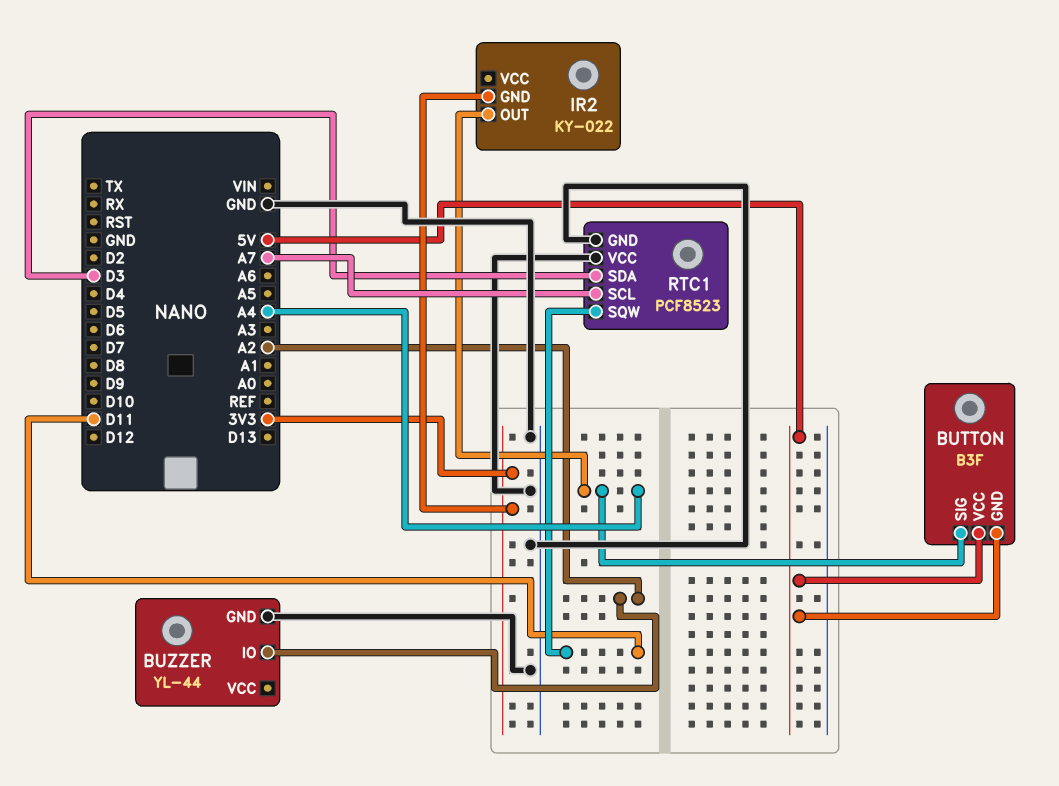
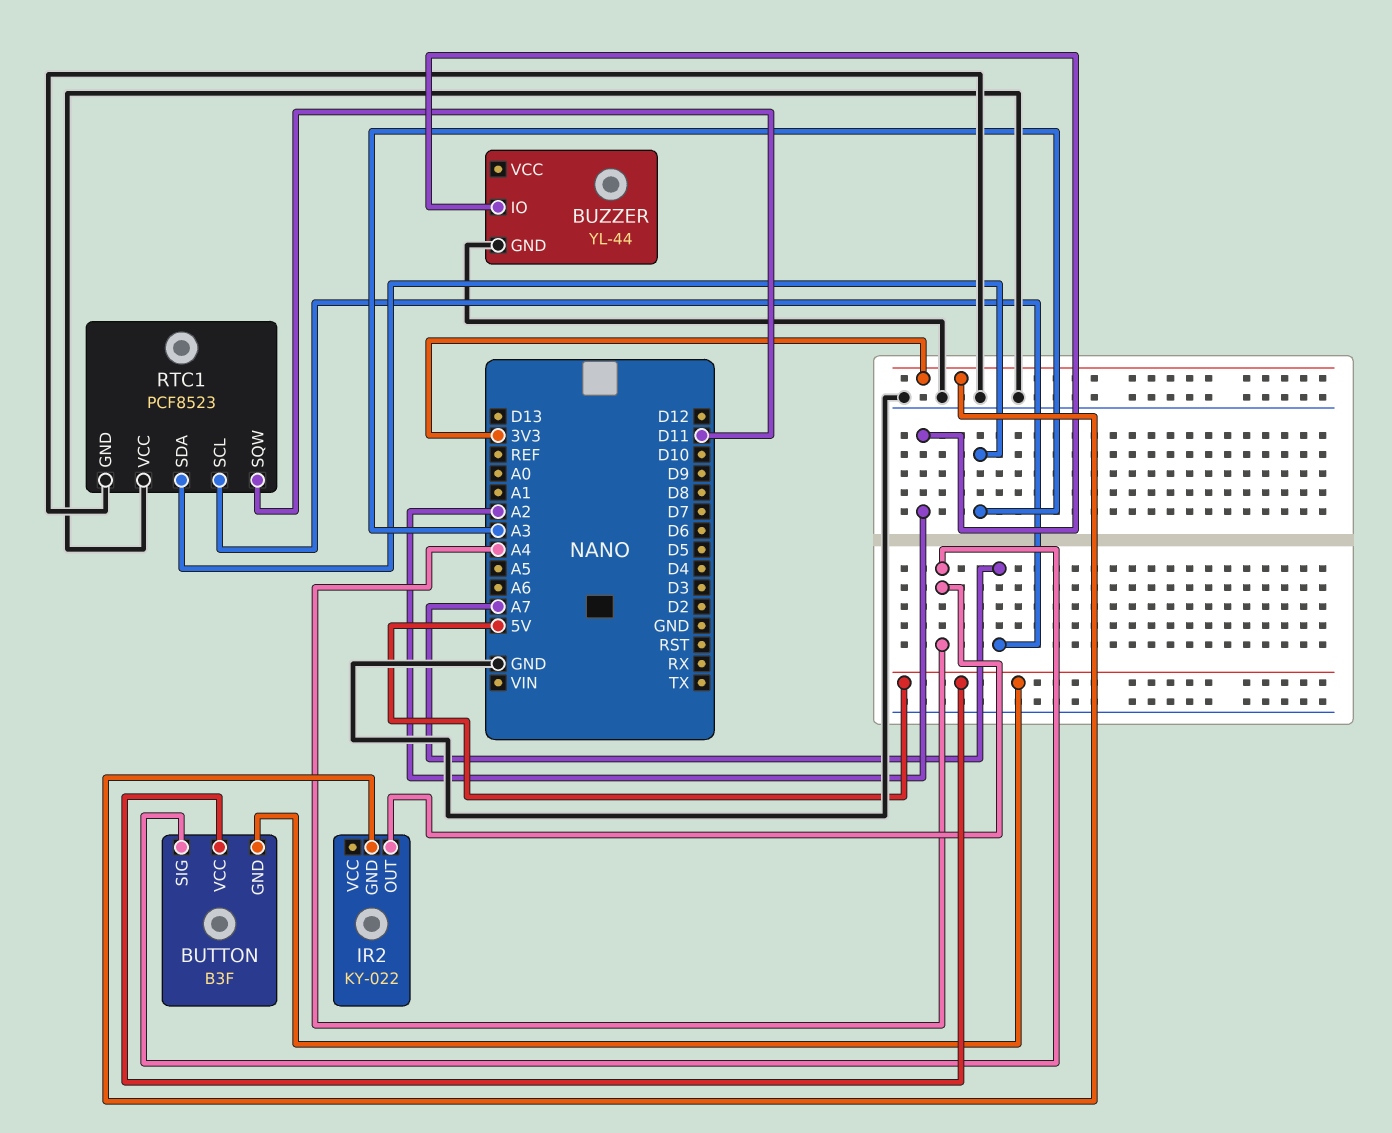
RTC1 pin SDA: D3 -> A3

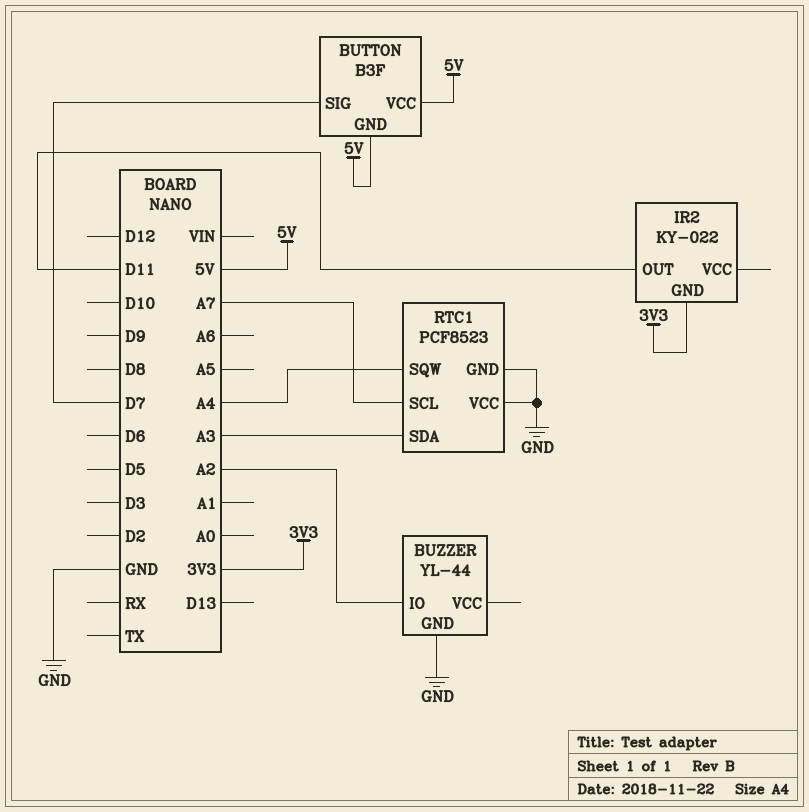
BUTTON pin SIG: A4 -> D7
IR2 pin OUT: A4 -> D11
RTC1 pin SQW: D11 -> A4

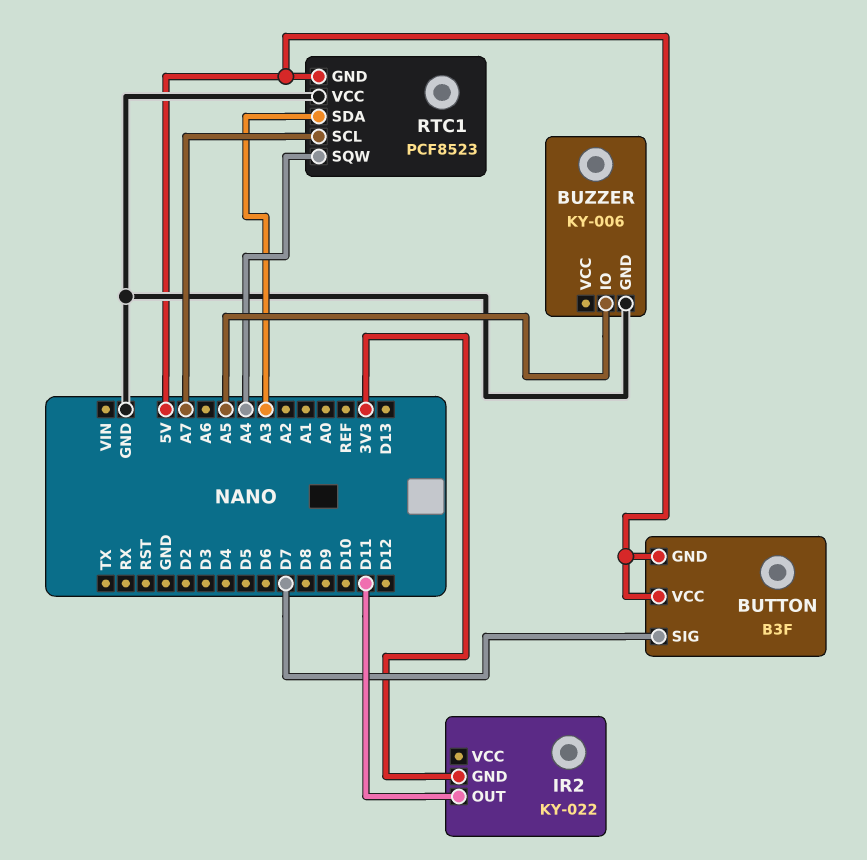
BUZZER: YL-44 -> KY-006
BUZZER pin IO: A2 -> A5
RTC1 pin GND: GND -> 5V

